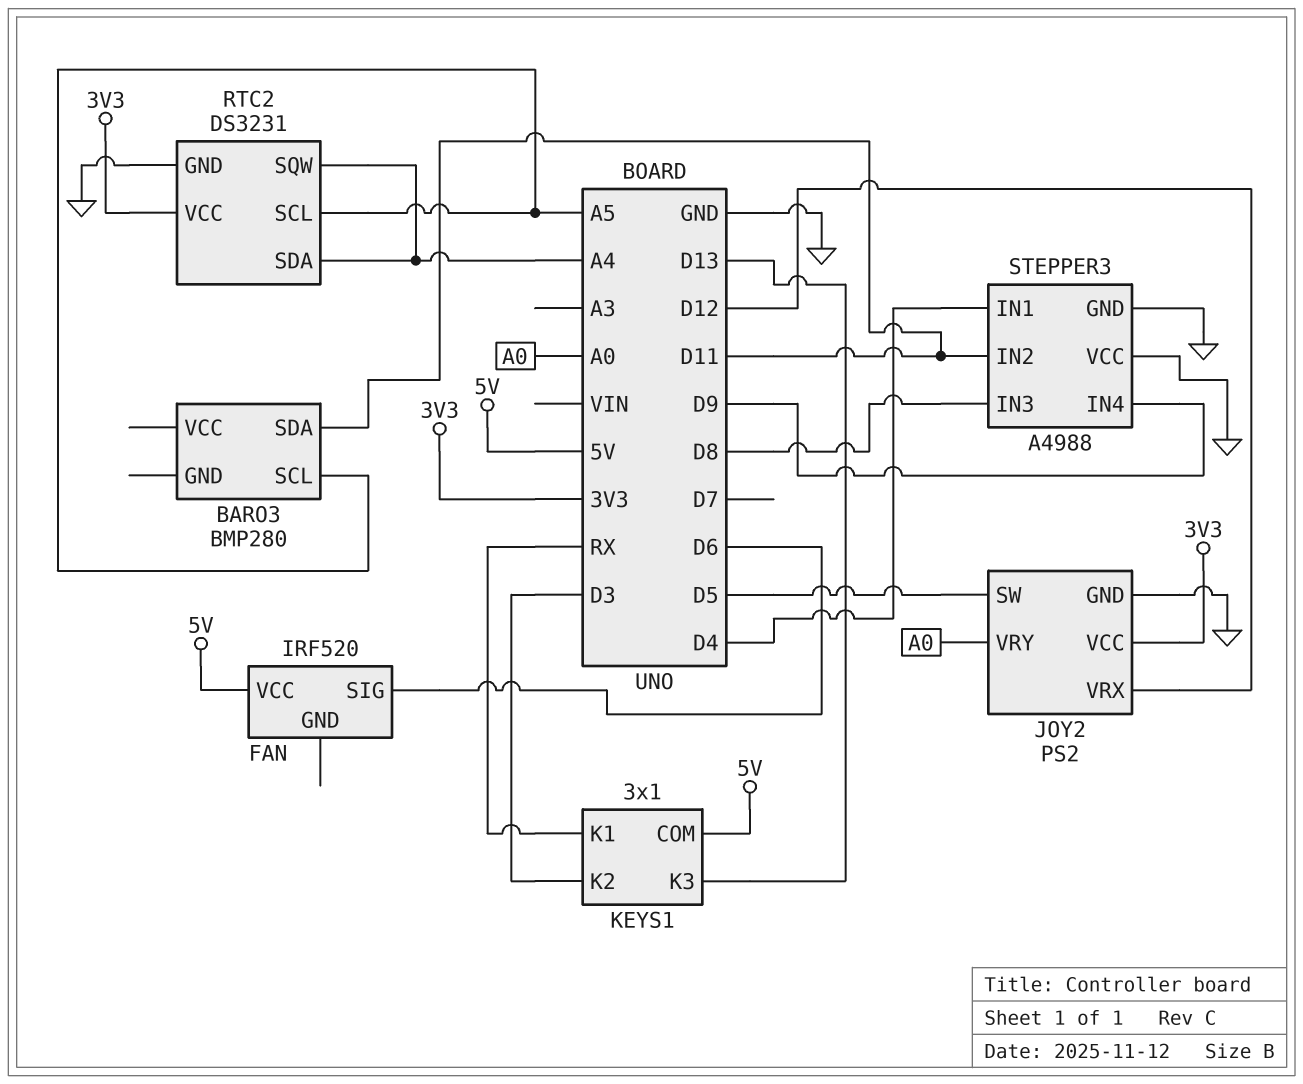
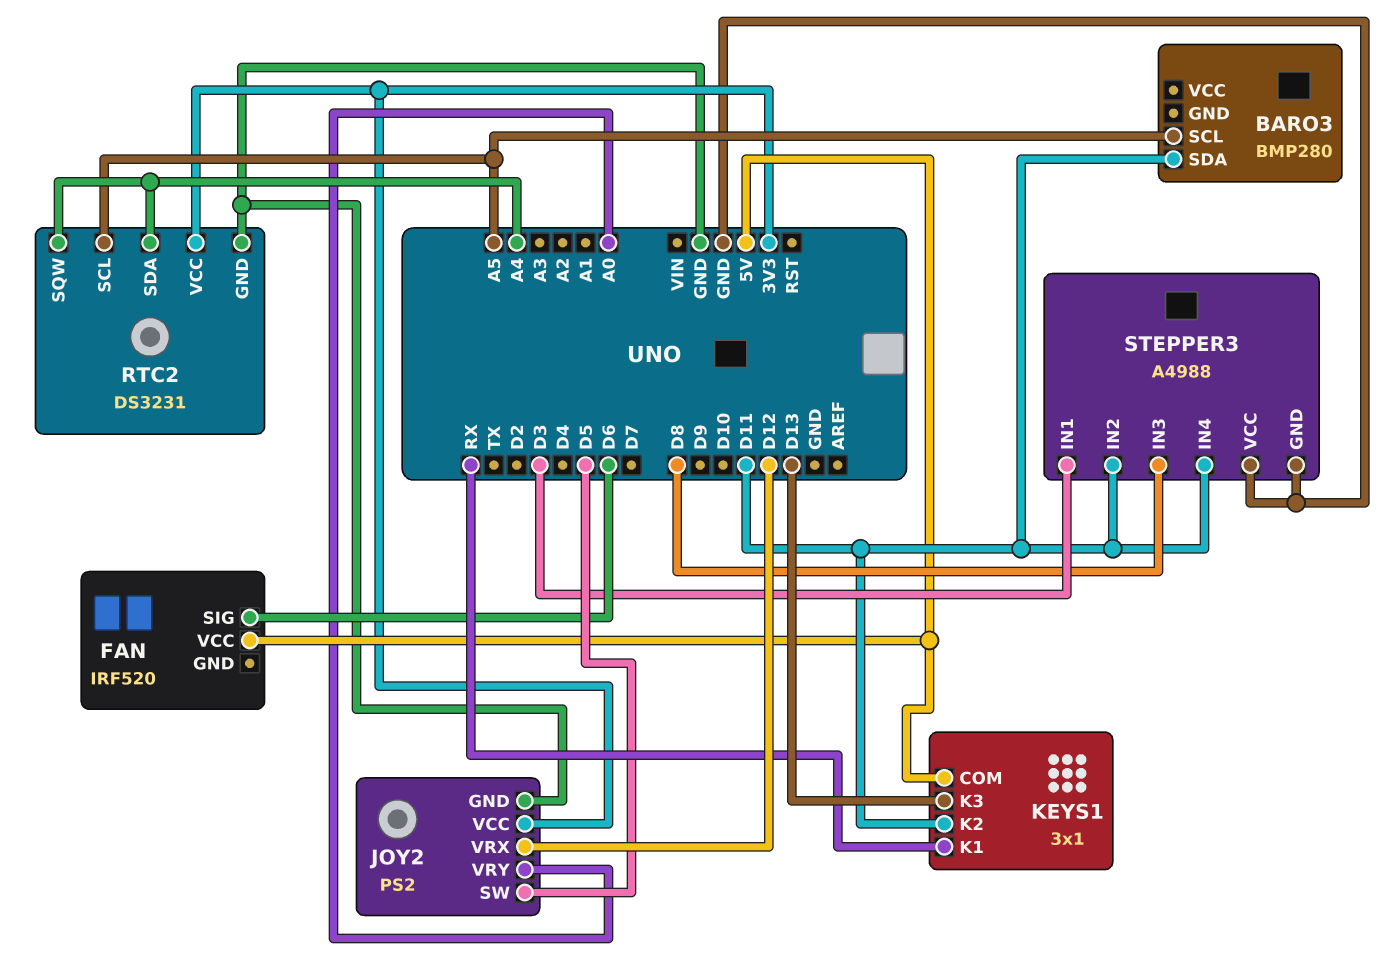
KEYS1 pin K2: D3 -> D11
STEPPER3 pin IN1: D4 -> D3
STEPPER3 pin IN4: D9 -> D11

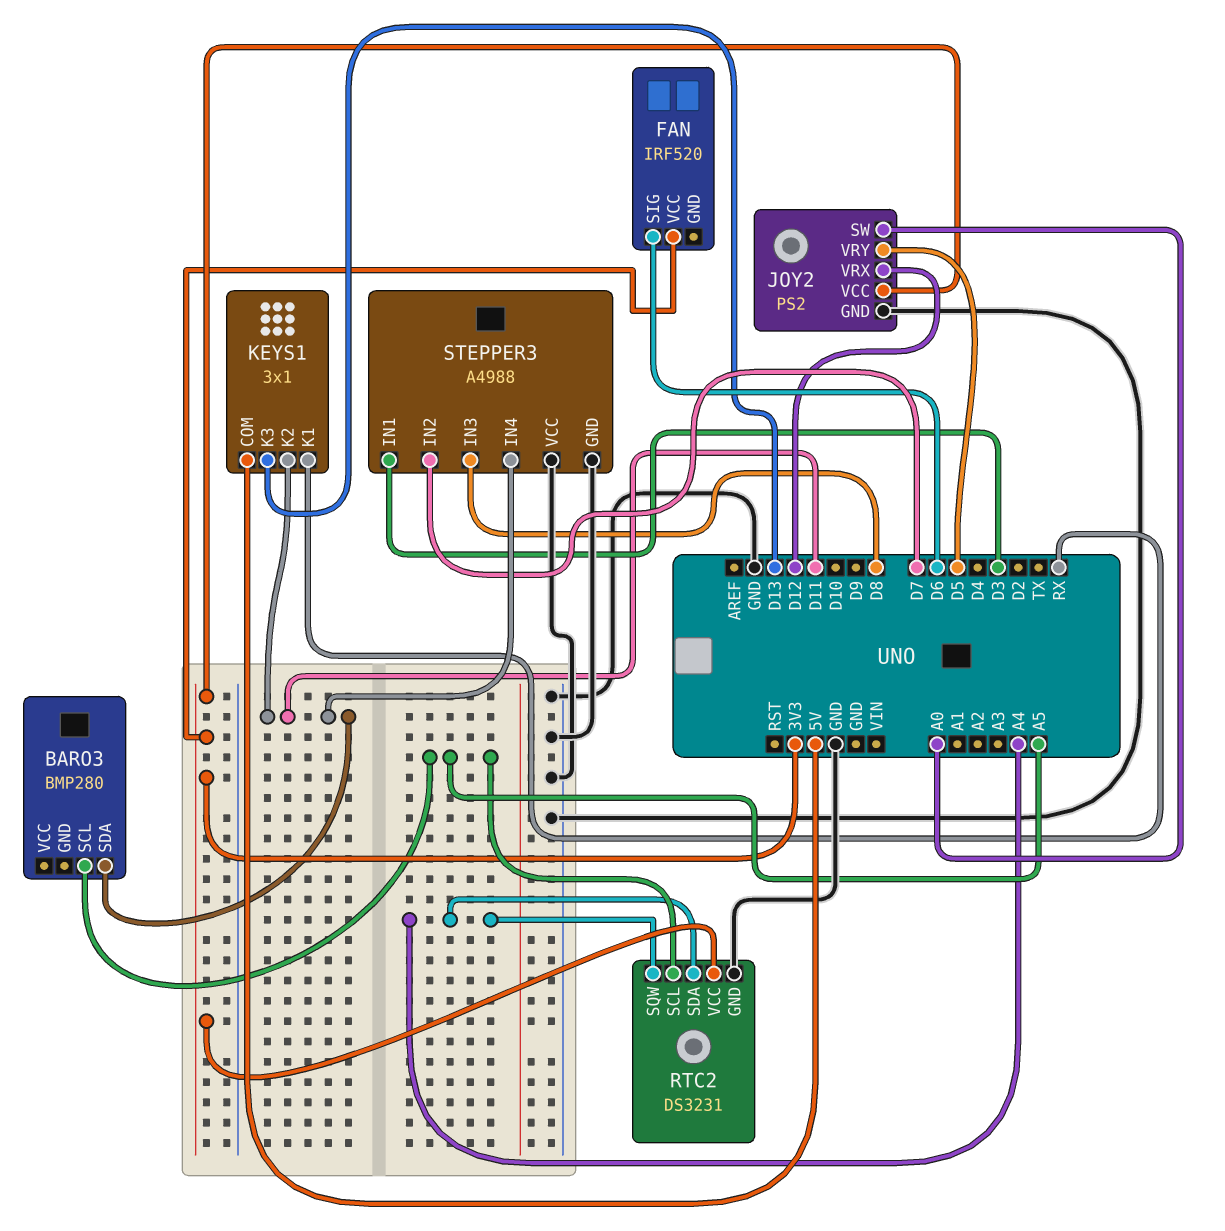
FAN pin VCC: 5V -> 3V3
JOY2 pin SW: D5 -> A0
JOY2 pin VRY: A0 -> D5
STEPPER3 pin IN2: D11 -> D7

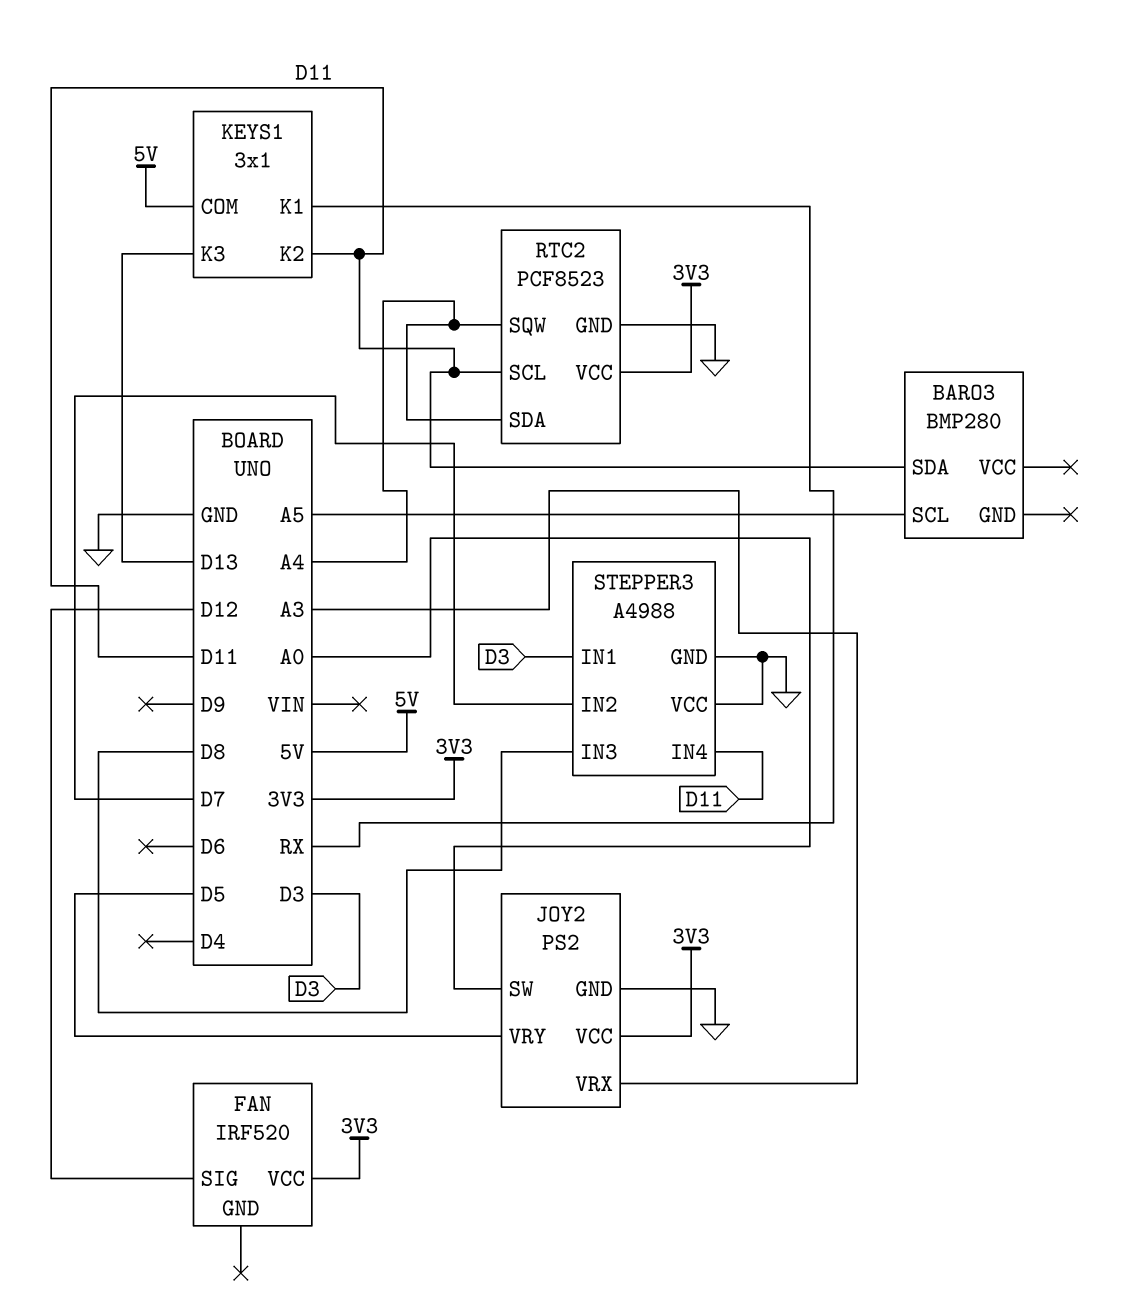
FAN pin SIG: D6 -> D12
JOY2 pin VRX: D12 -> A3
RTC2: DS3231 -> PCF8523
RTC2 pin SCL: A5 -> D11

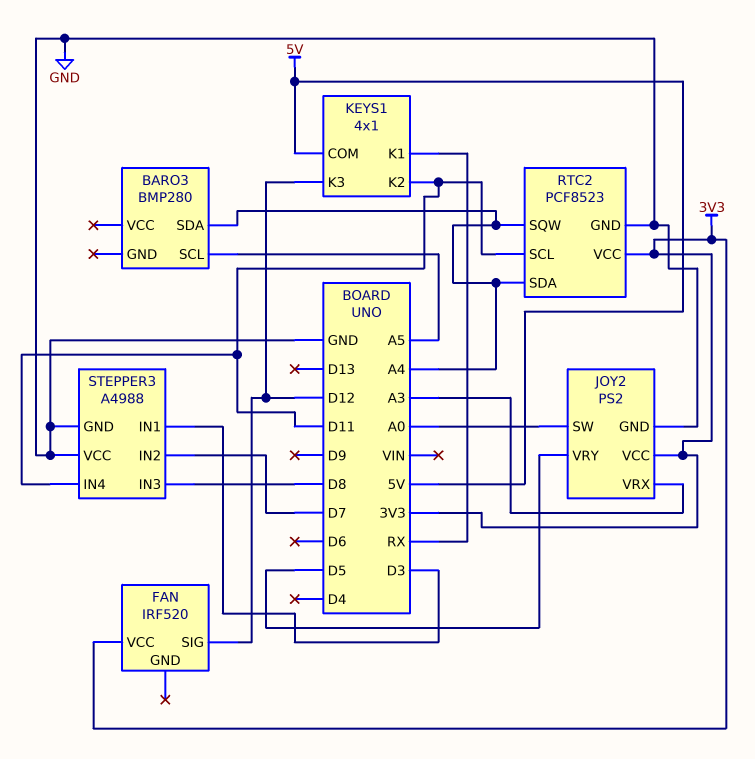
BARO3 pin SDA: D11 -> A4
KEYS1: 3x1 -> 4x1
KEYS1 pin K3: D13 -> D12

